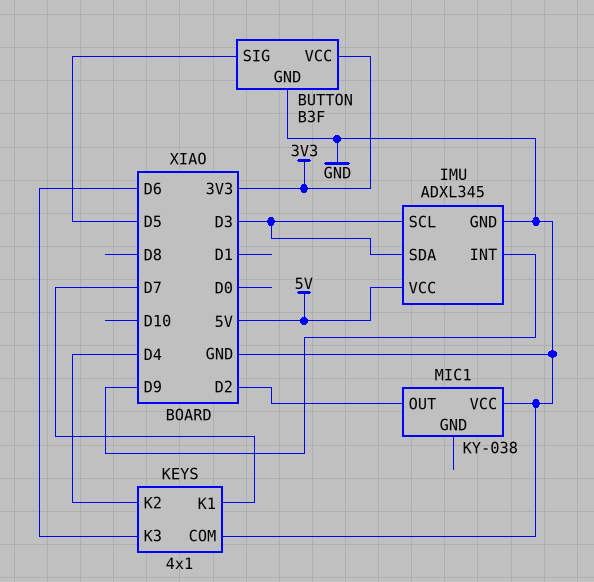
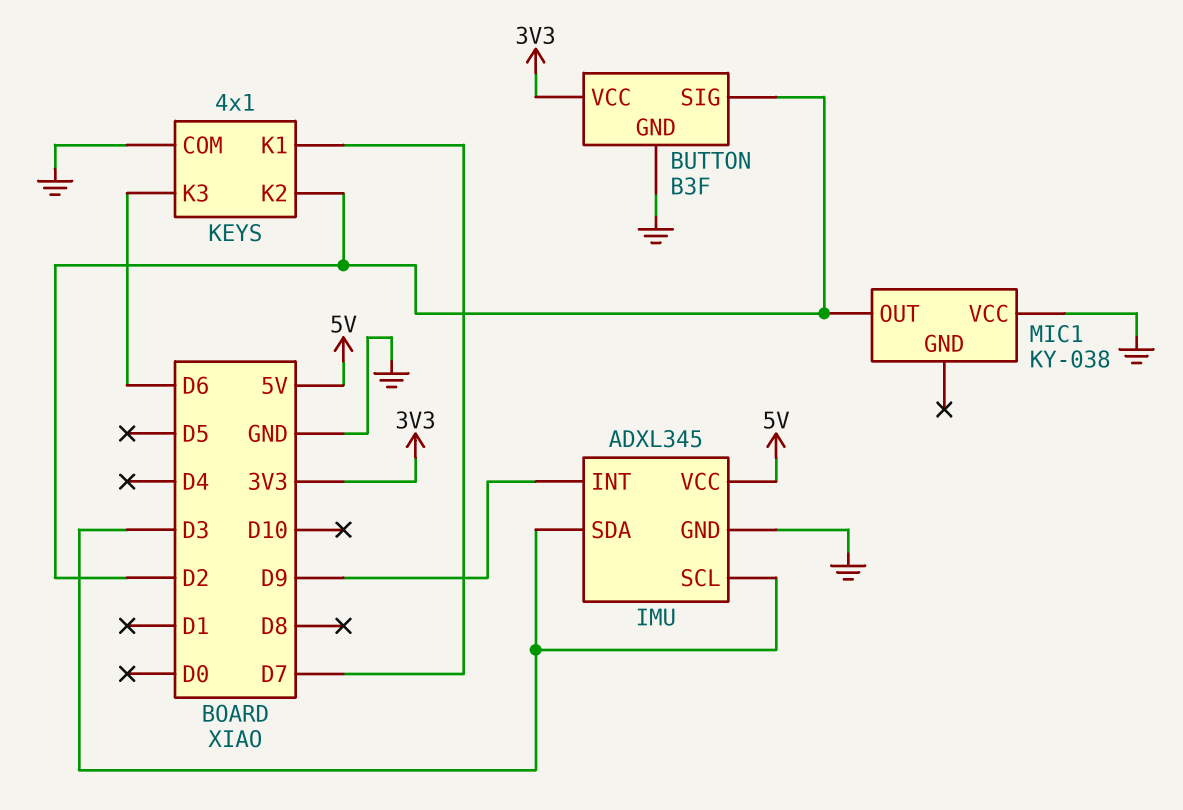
BUTTON pin SIG: D5 -> D2
KEYS pin K2: D4 -> D2

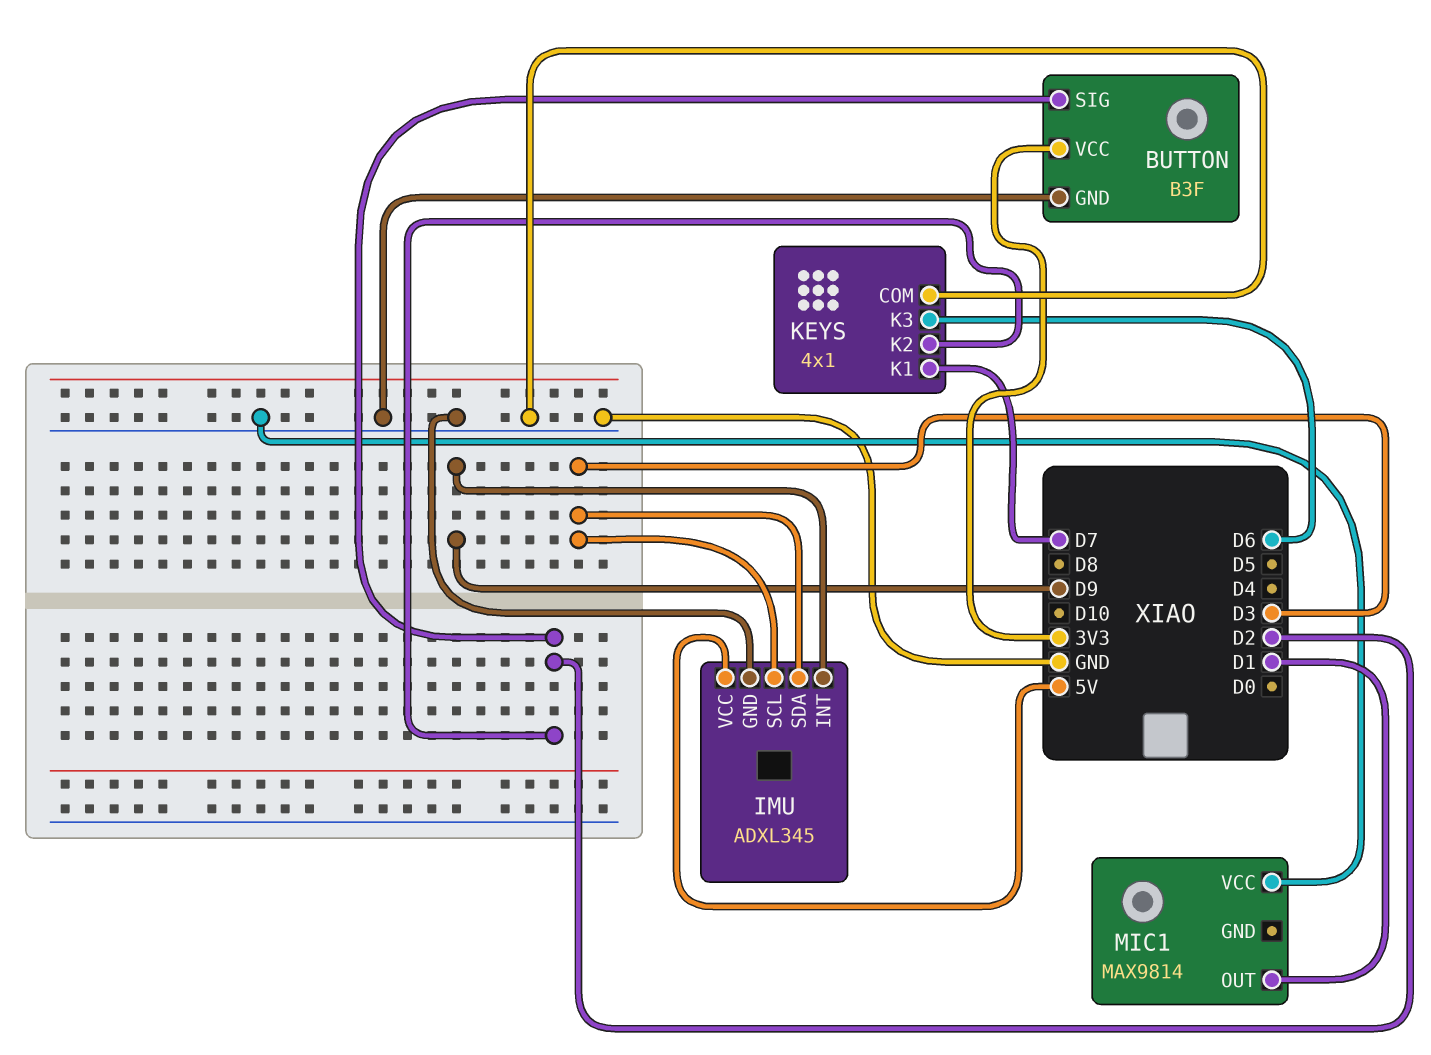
MIC1: KY-038 -> MAX9814
MIC1 pin OUT: D2 -> D1

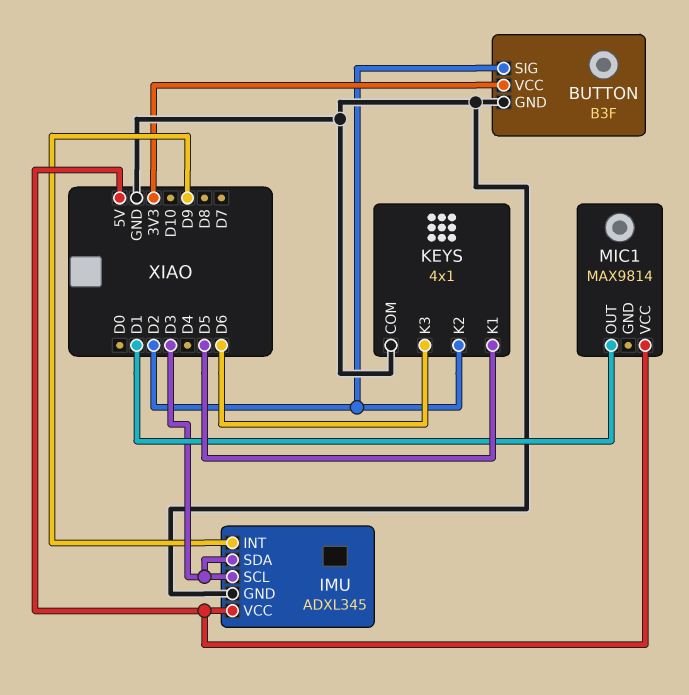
KEYS pin K1: D7 -> D5
MIC1 pin VCC: GND -> 5V

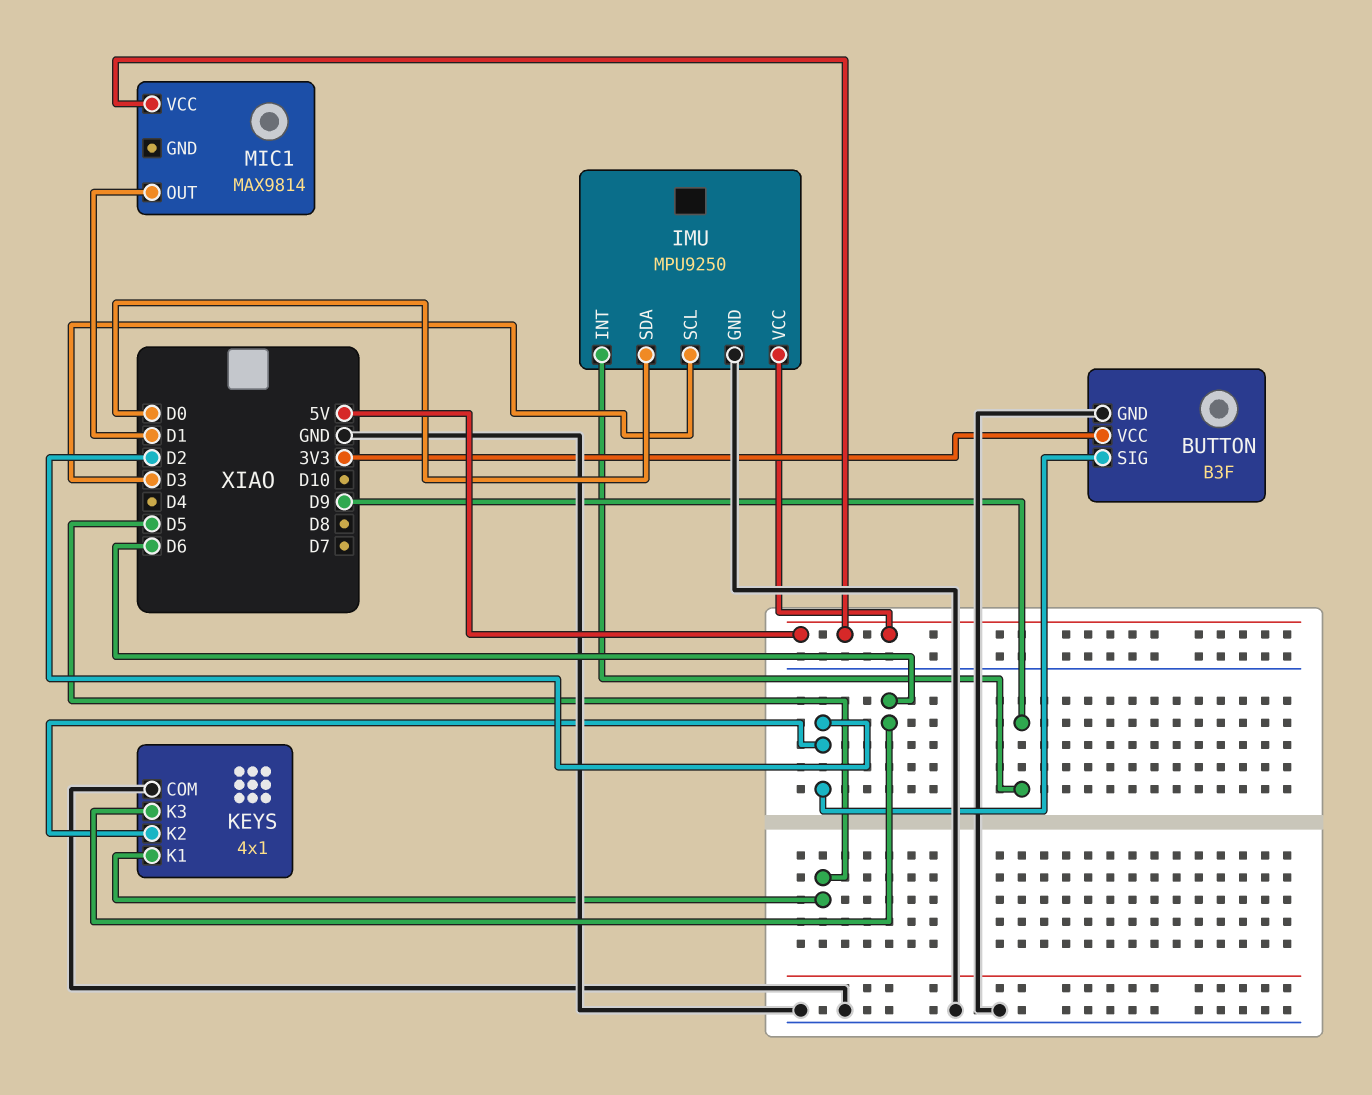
IMU: ADXL345 -> MPU9250
IMU pin SDA: D3 -> D0

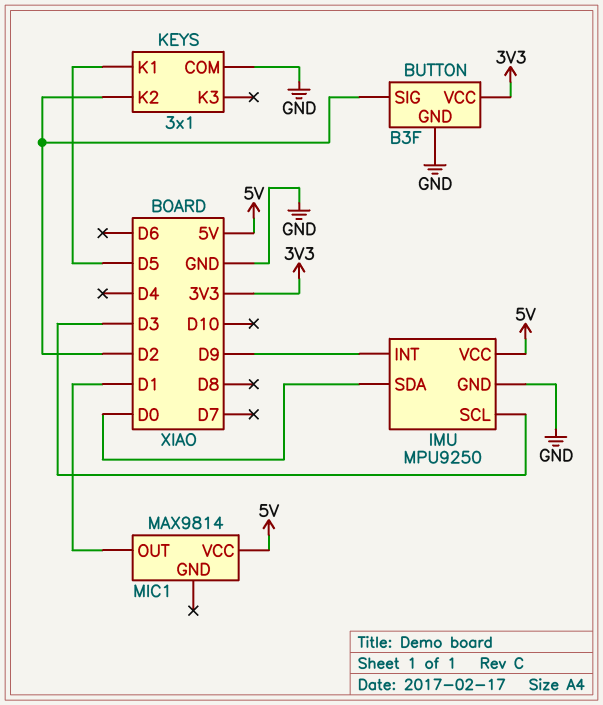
KEYS: 4x1 -> 3x1
KEYS pin K3: D6 -> none

